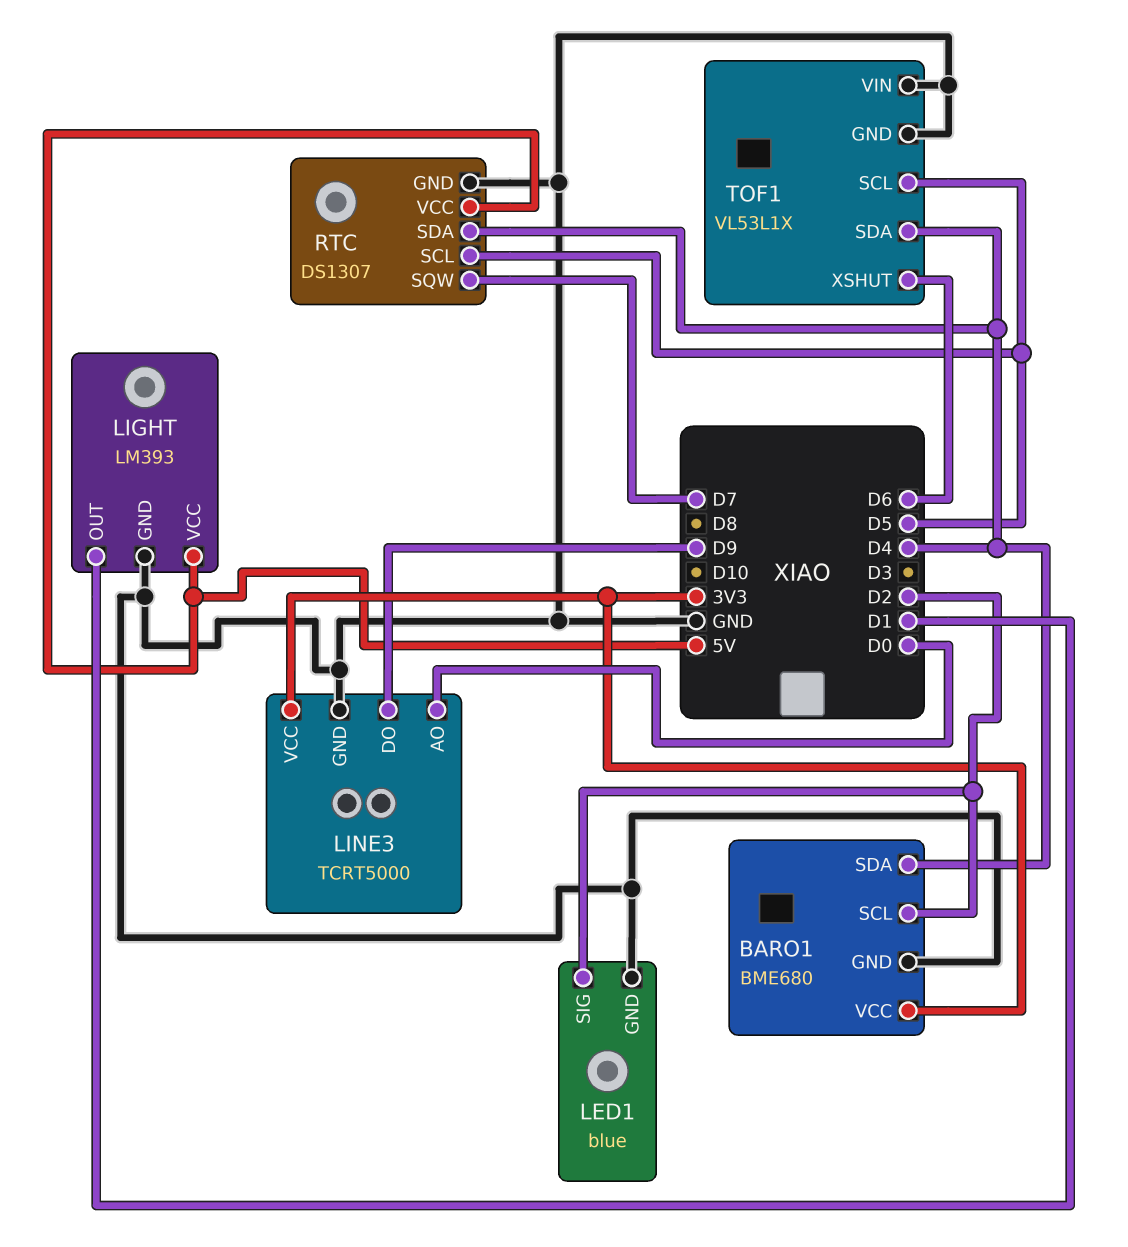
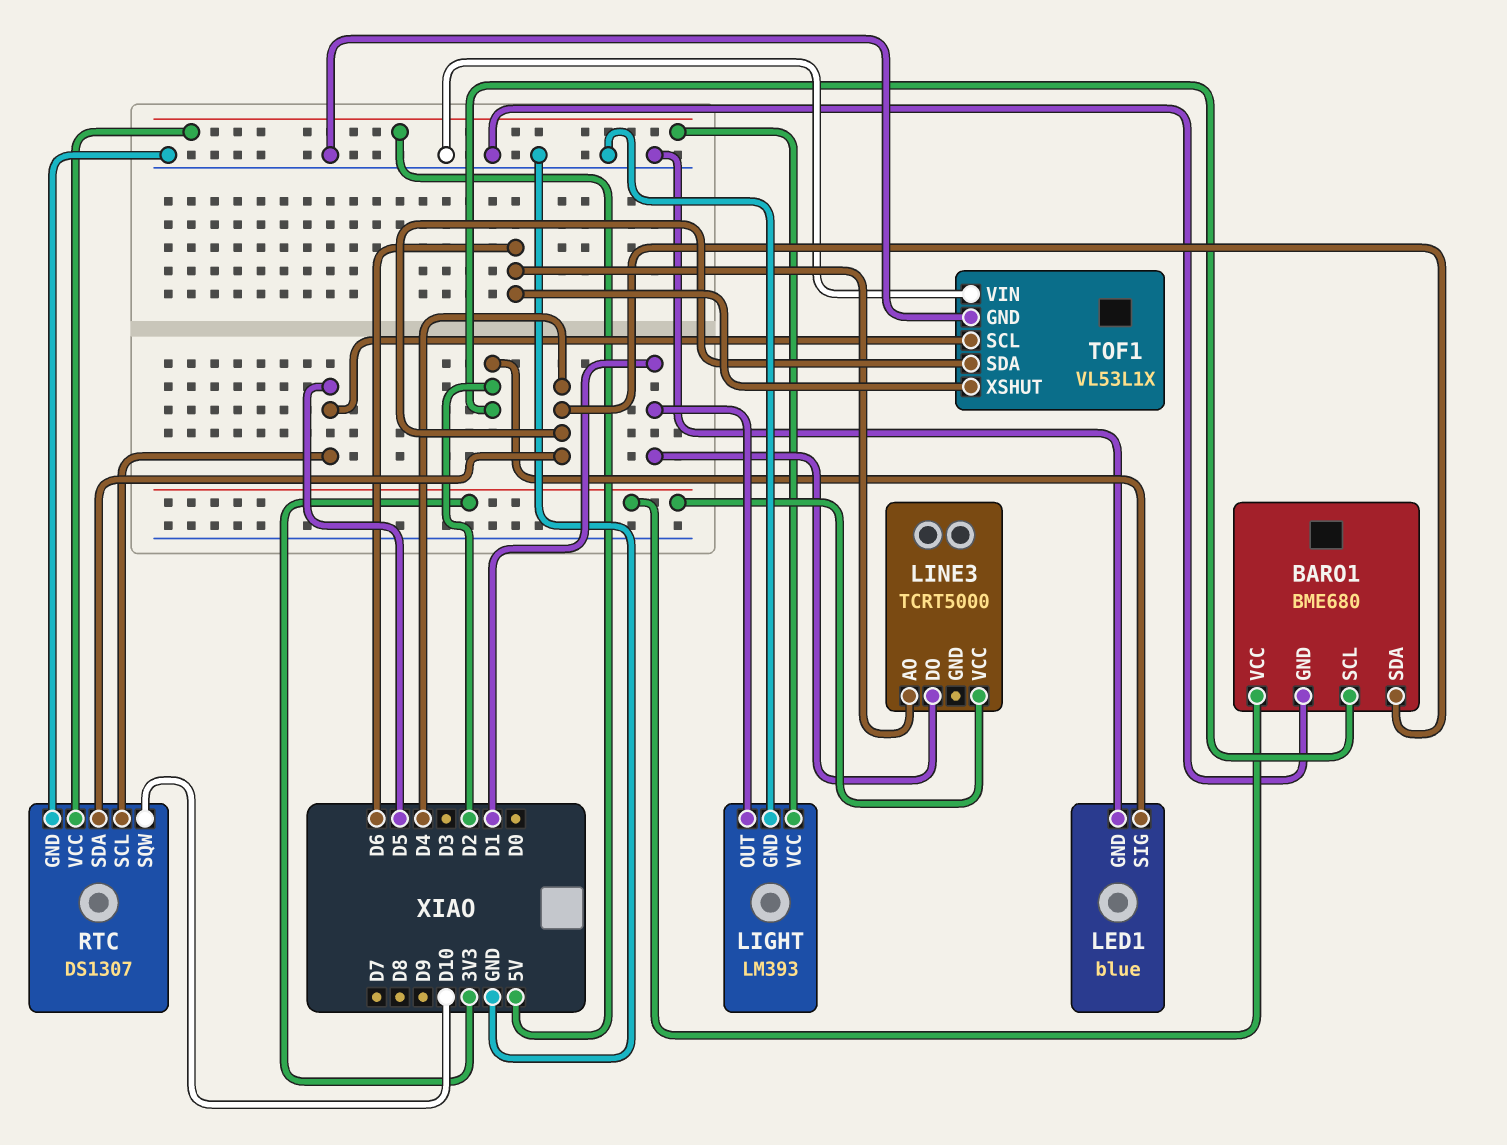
LINE3 pin AO: D0 -> D6
LINE3 pin DO: D9 -> D1
LINE3 pin GND: GND -> none
RTC pin SQW: D7 -> D10

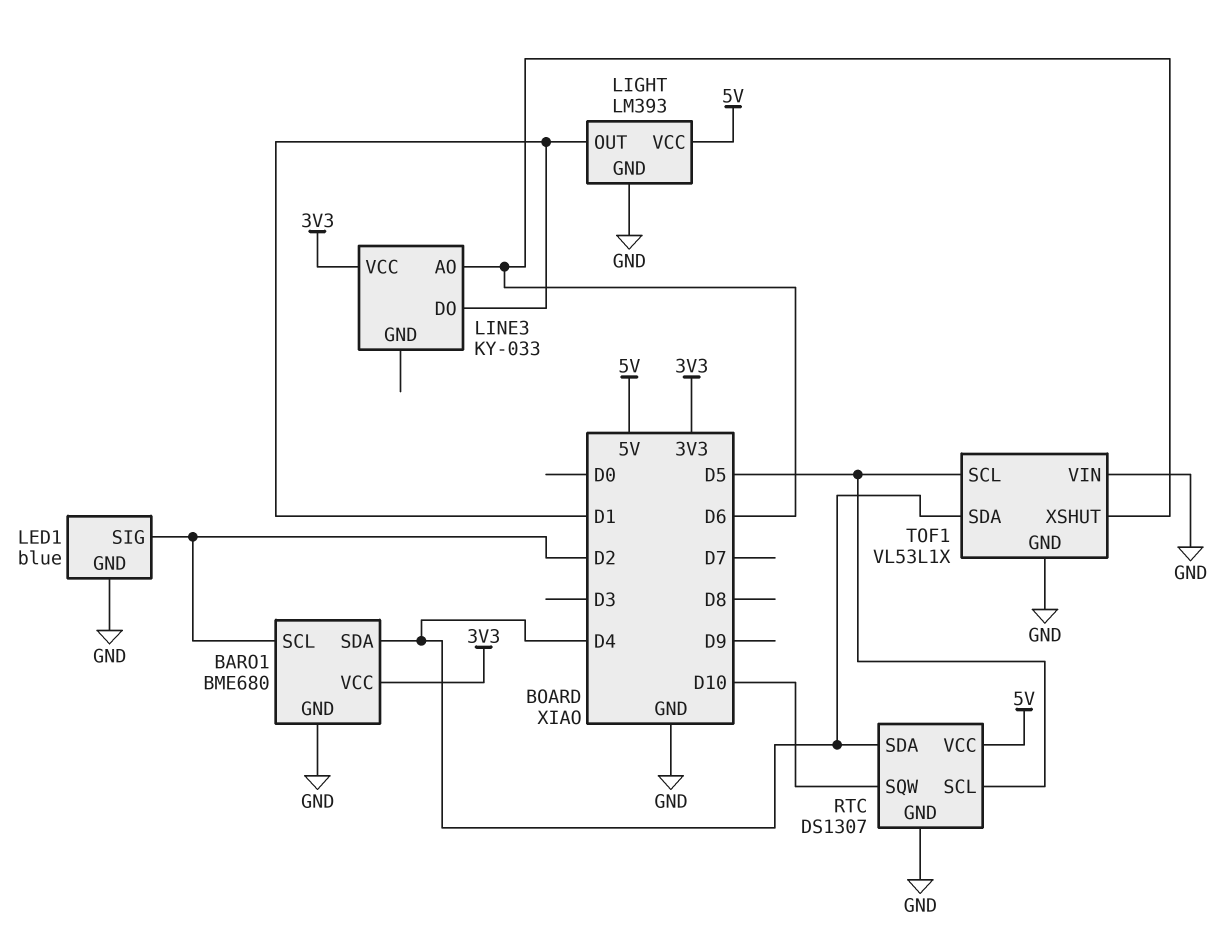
LINE3: TCRT5000 -> KY-033

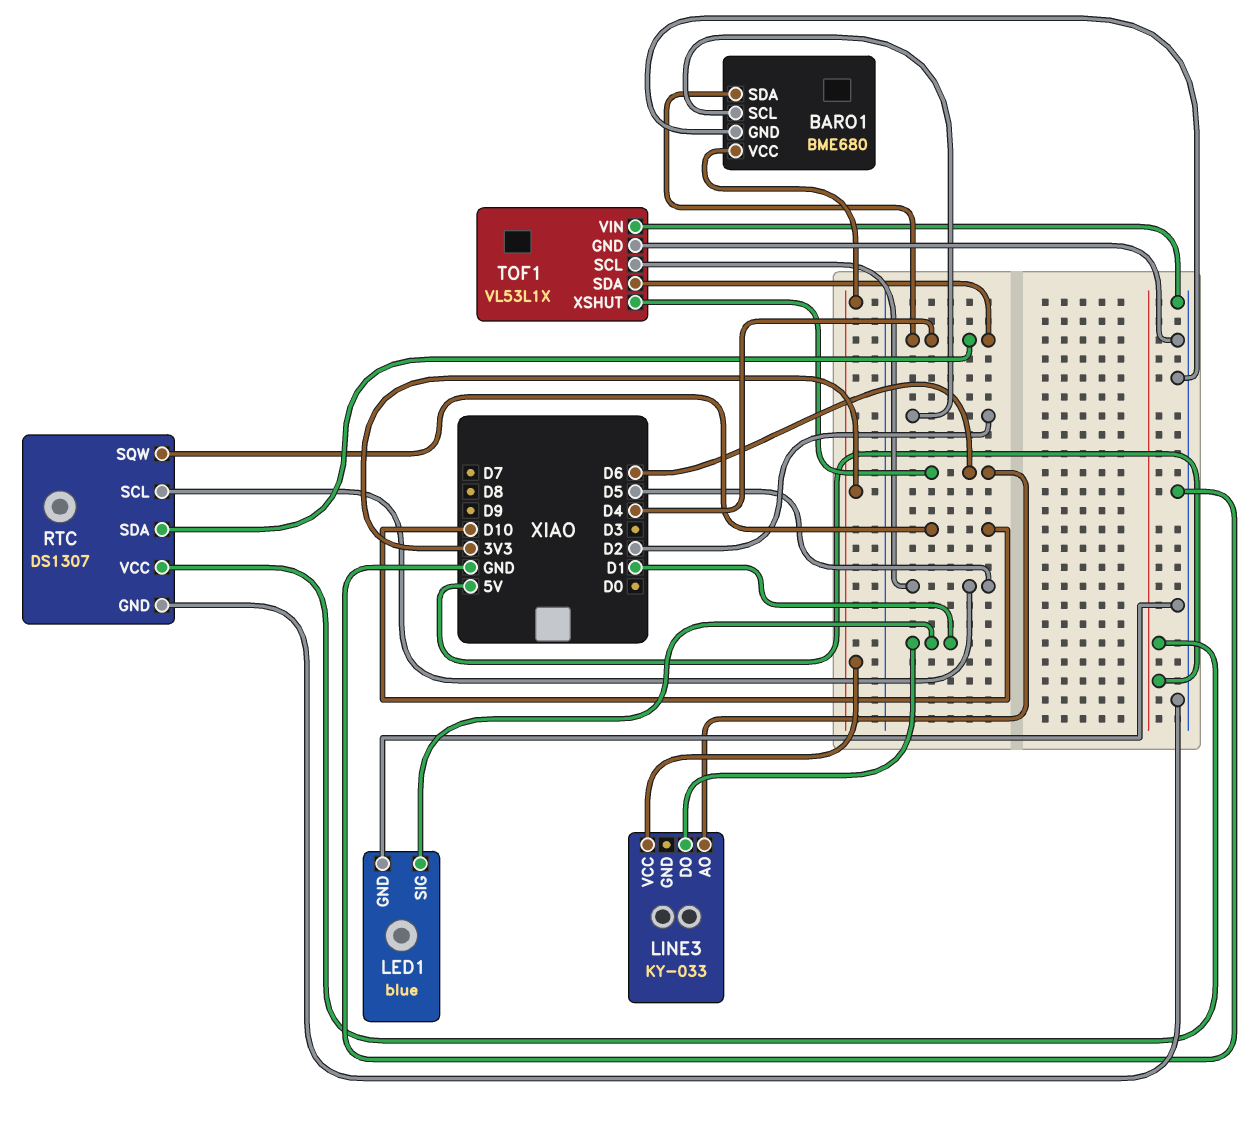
LED1 pin SIG: D2 -> D1
LIGHT: LM393 -> none
LIGHT pin GND: GND -> none
LIGHT pin OUT: D1 -> none
LIGHT pin VCC: 5V -> none

